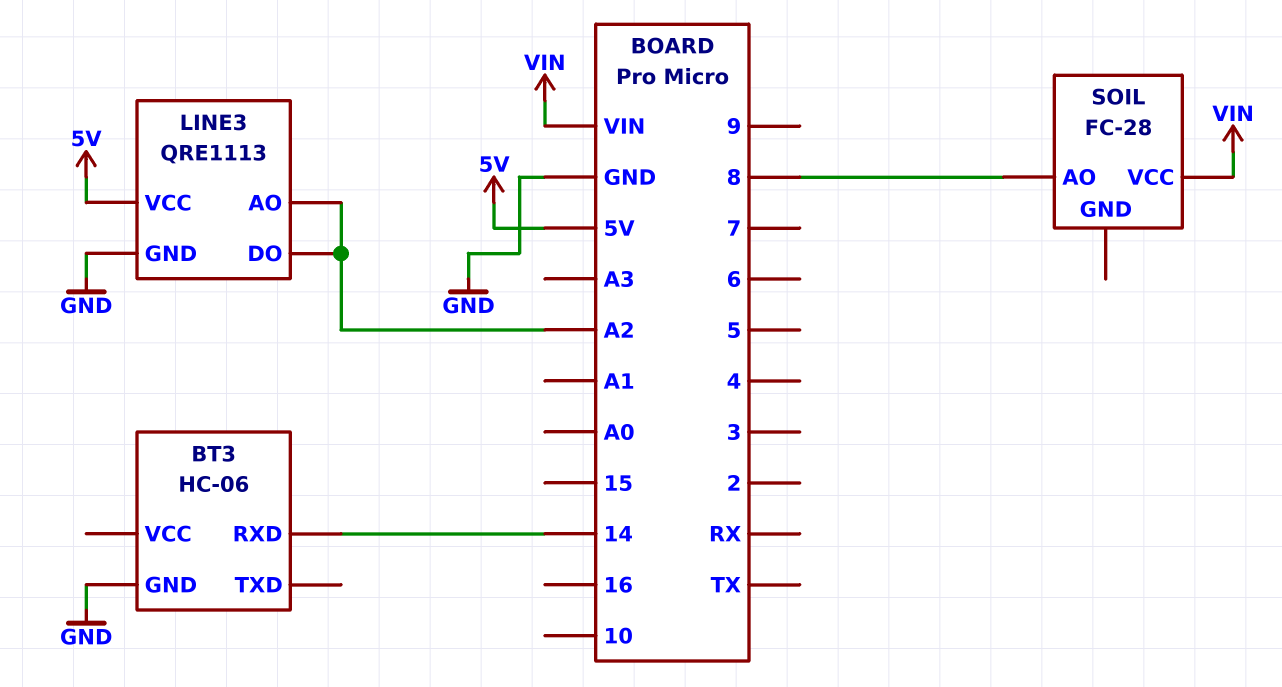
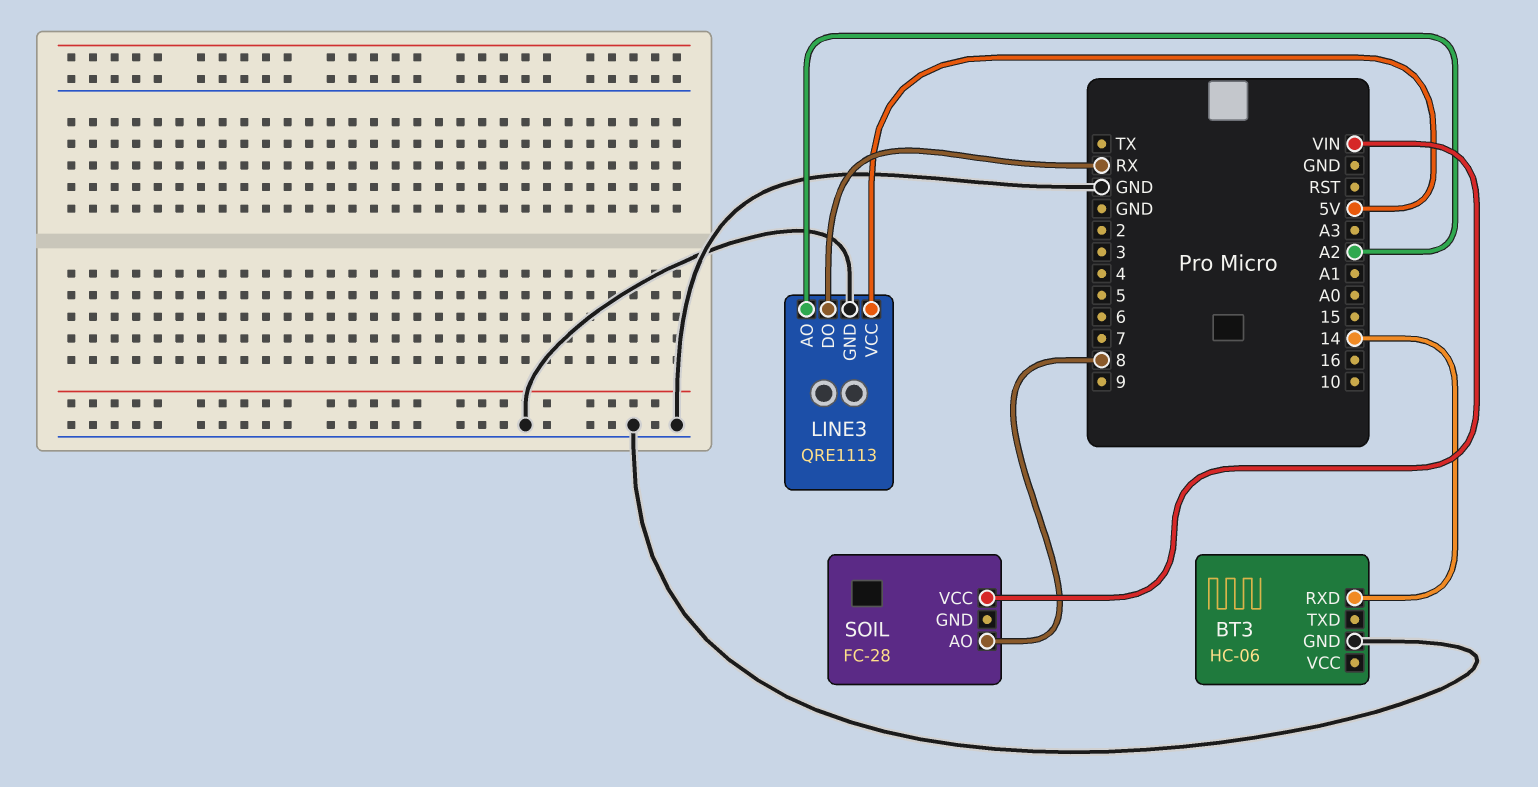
LINE3 pin DO: A2 -> RX

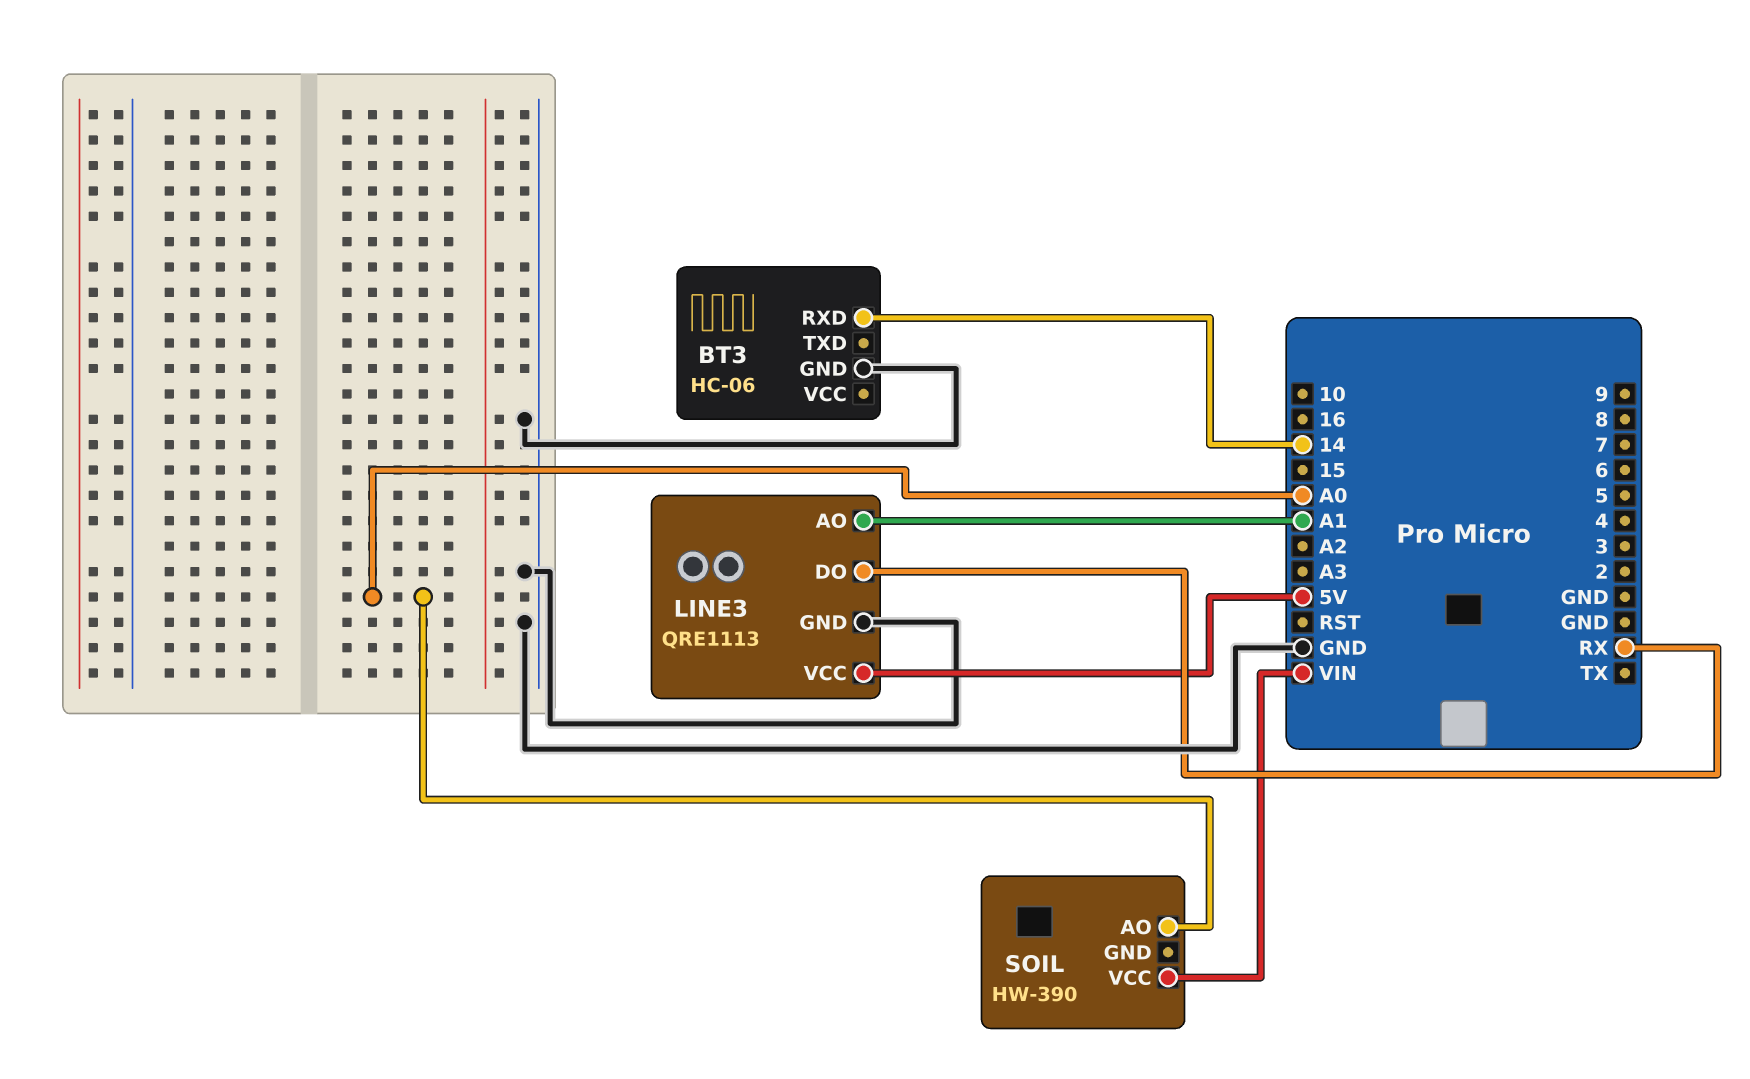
LINE3 pin AO: A2 -> A1
SOIL: FC-28 -> HW-390
SOIL pin AO: 8 -> A0

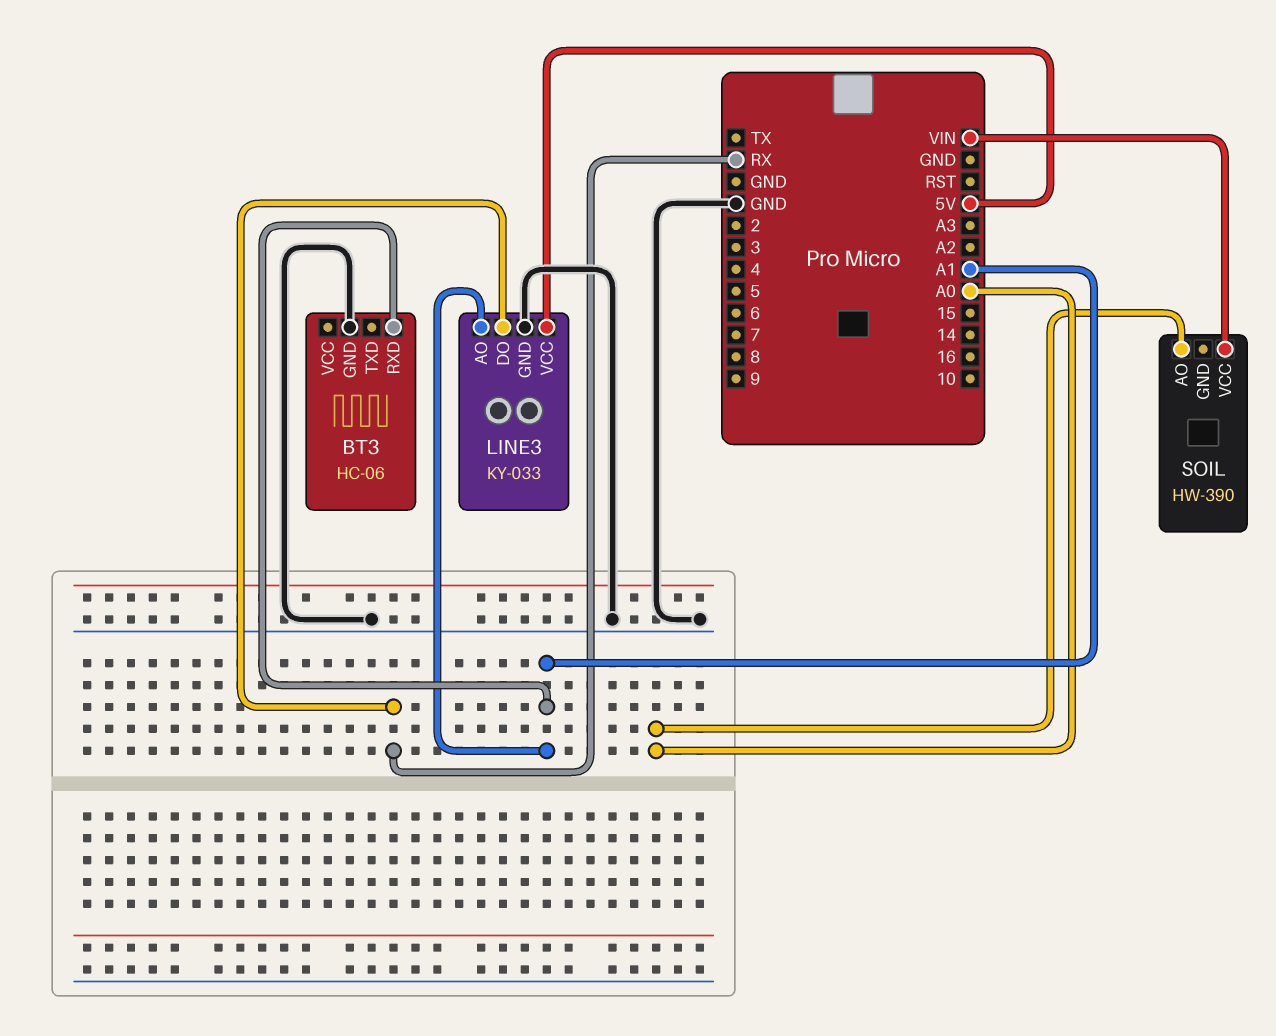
BT3 pin RXD: 14 -> A1
LINE3: QRE1113 -> KY-033

